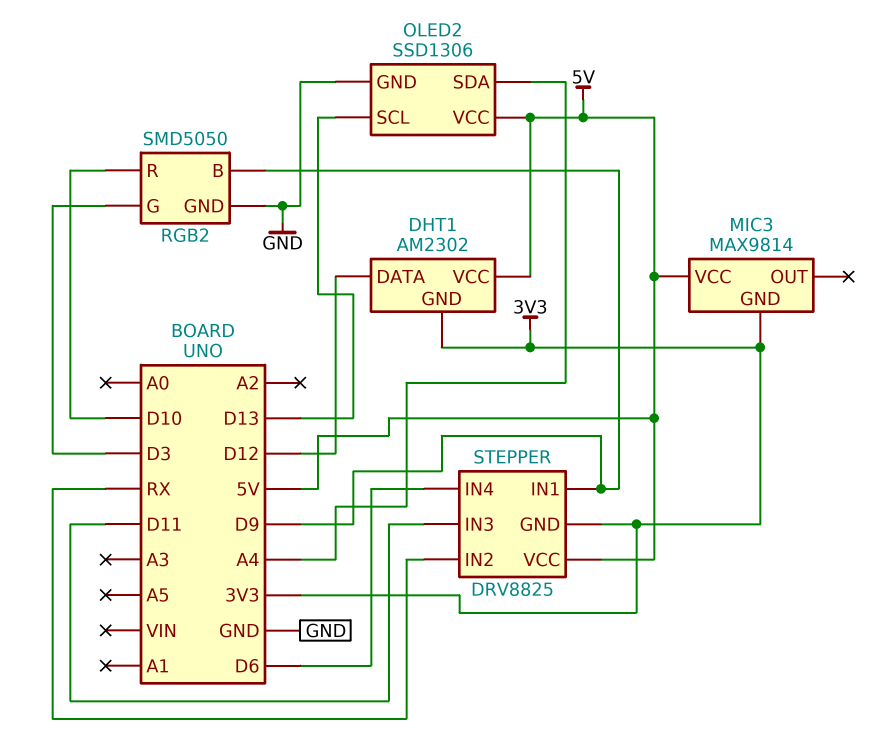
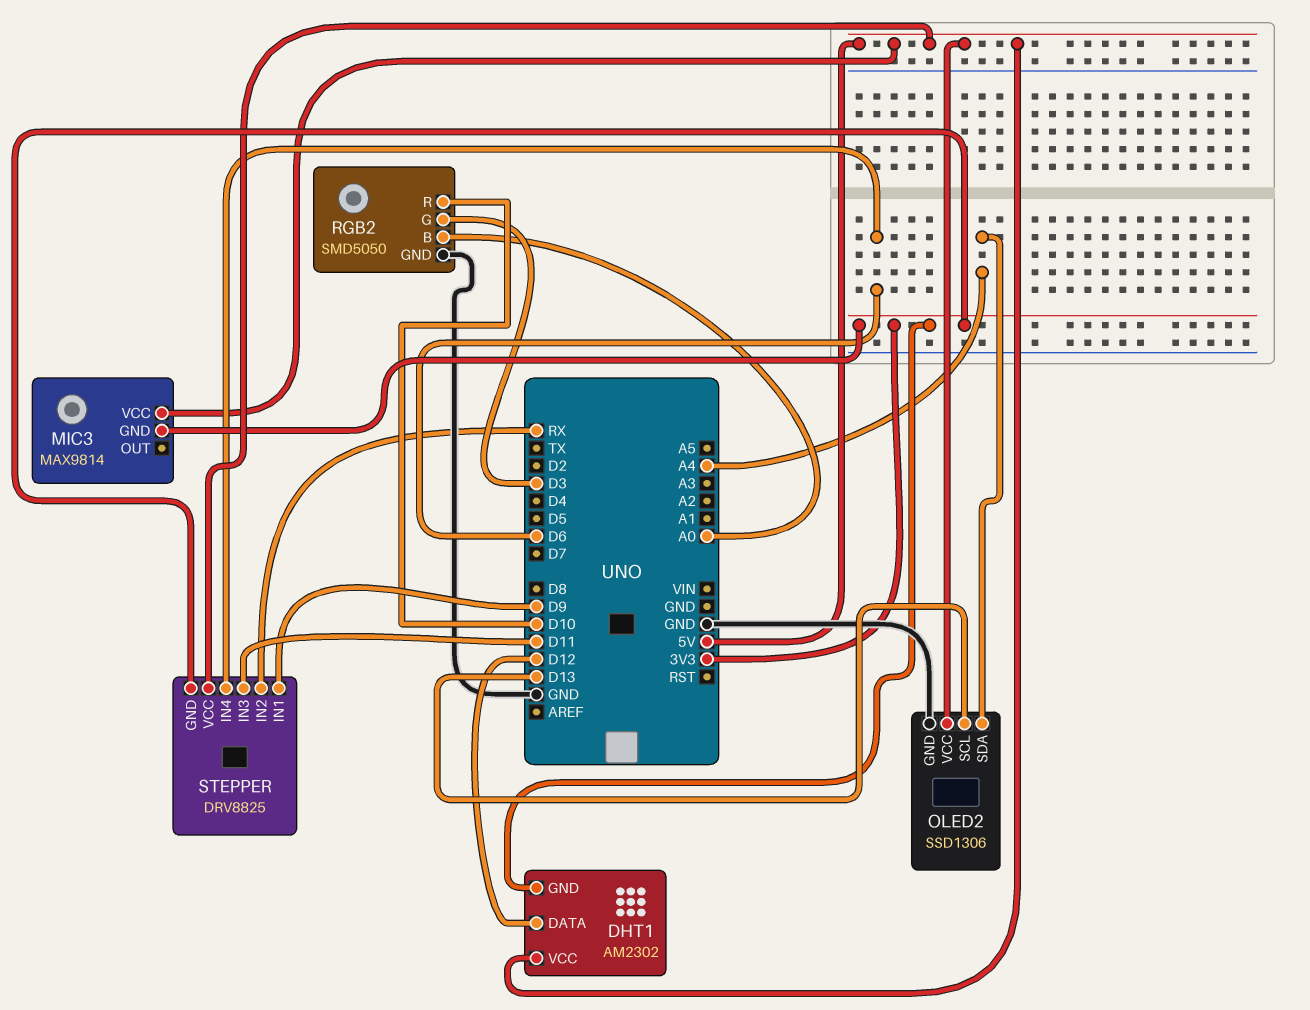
RGB2 pin B: D9 -> A0

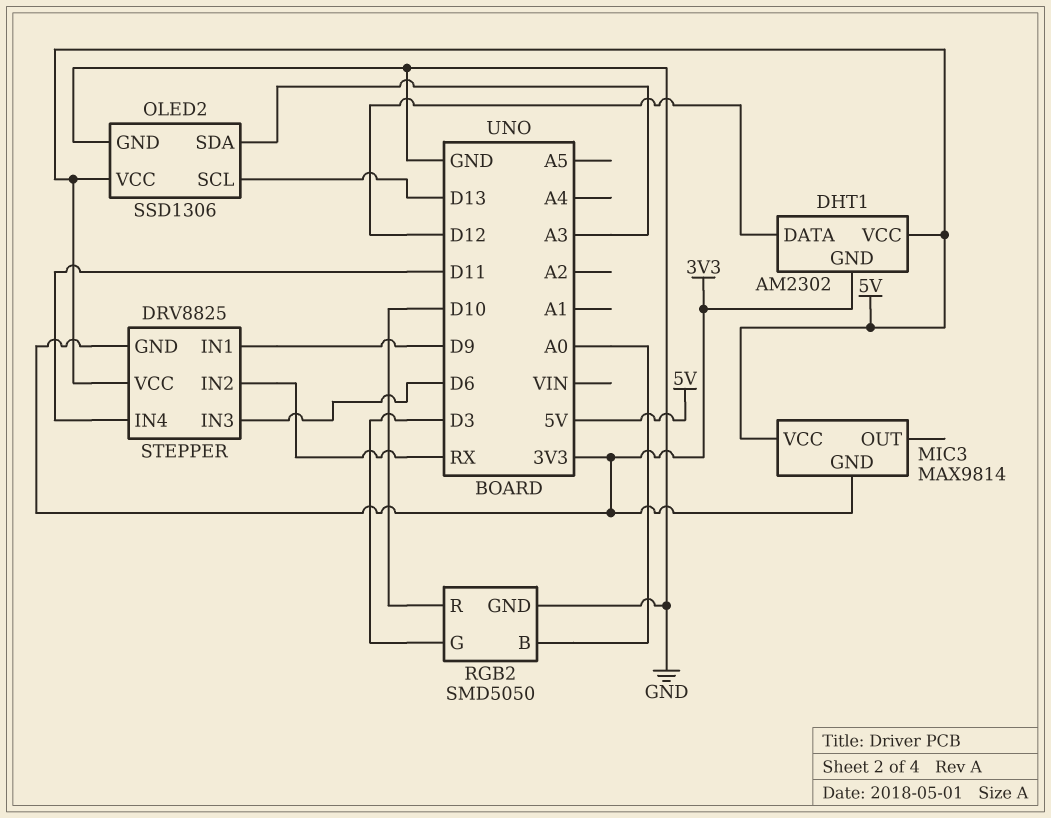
OLED2 pin SDA: A4 -> A3
STEPPER pin IN3: D11 -> D6
STEPPER pin IN4: D6 -> D11

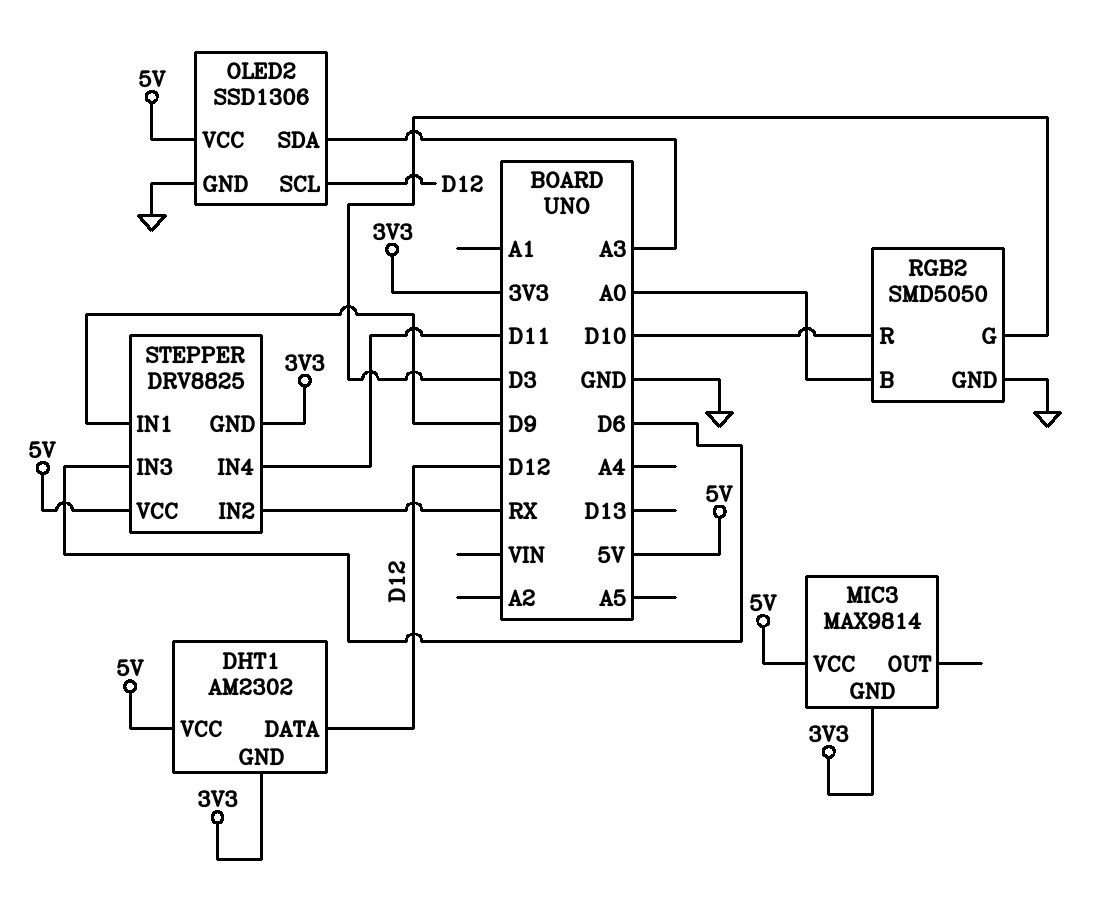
OLED2 pin SCL: D13 -> D12

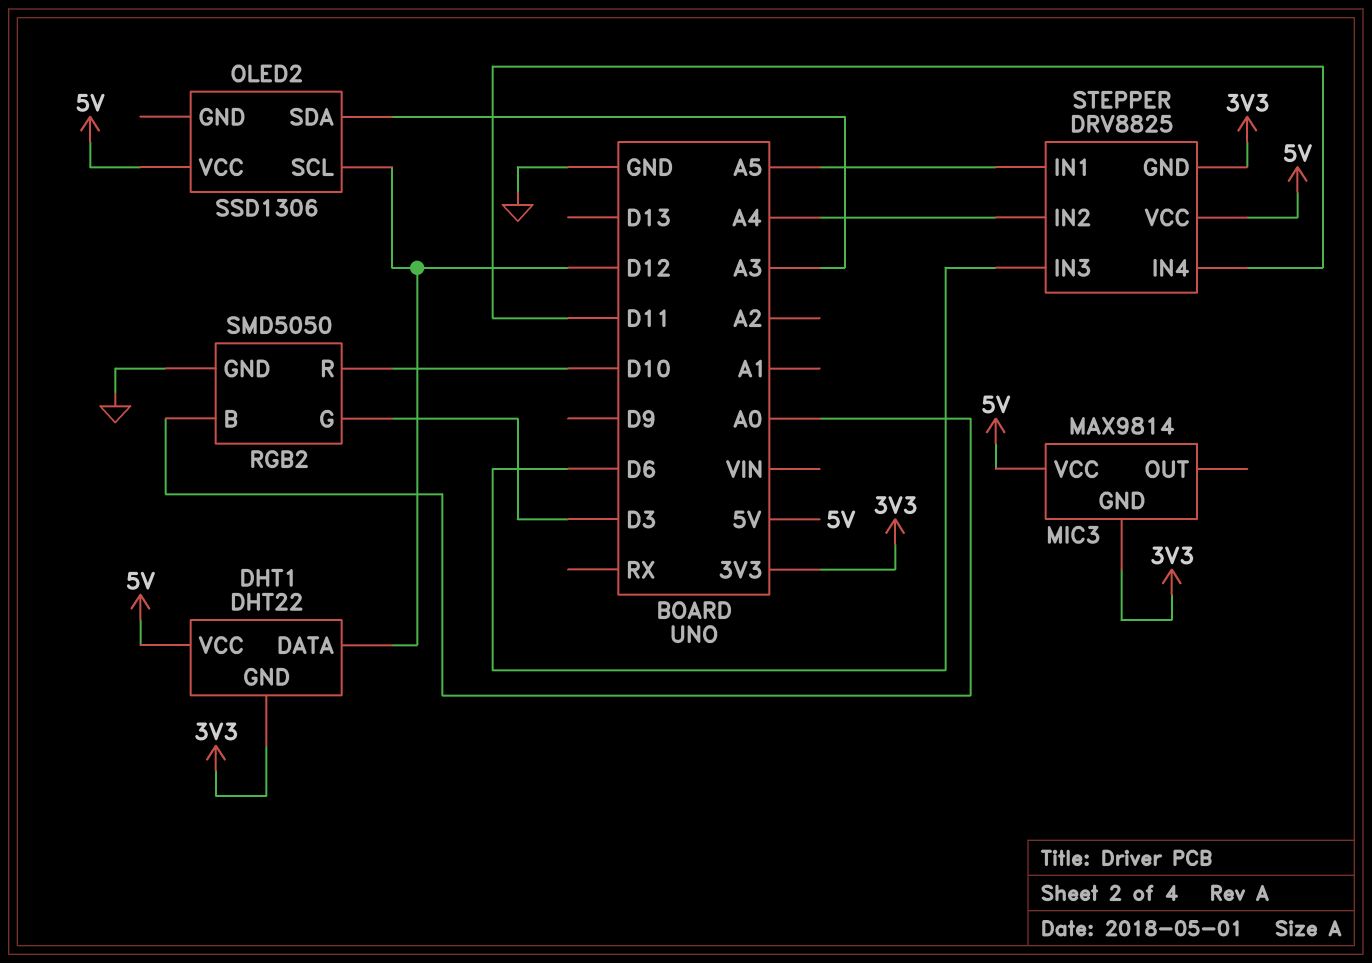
DHT1: AM2302 -> DHT22
OLED2 pin GND: GND -> none
STEPPER pin IN1: D9 -> A5
STEPPER pin IN2: RX -> A4

